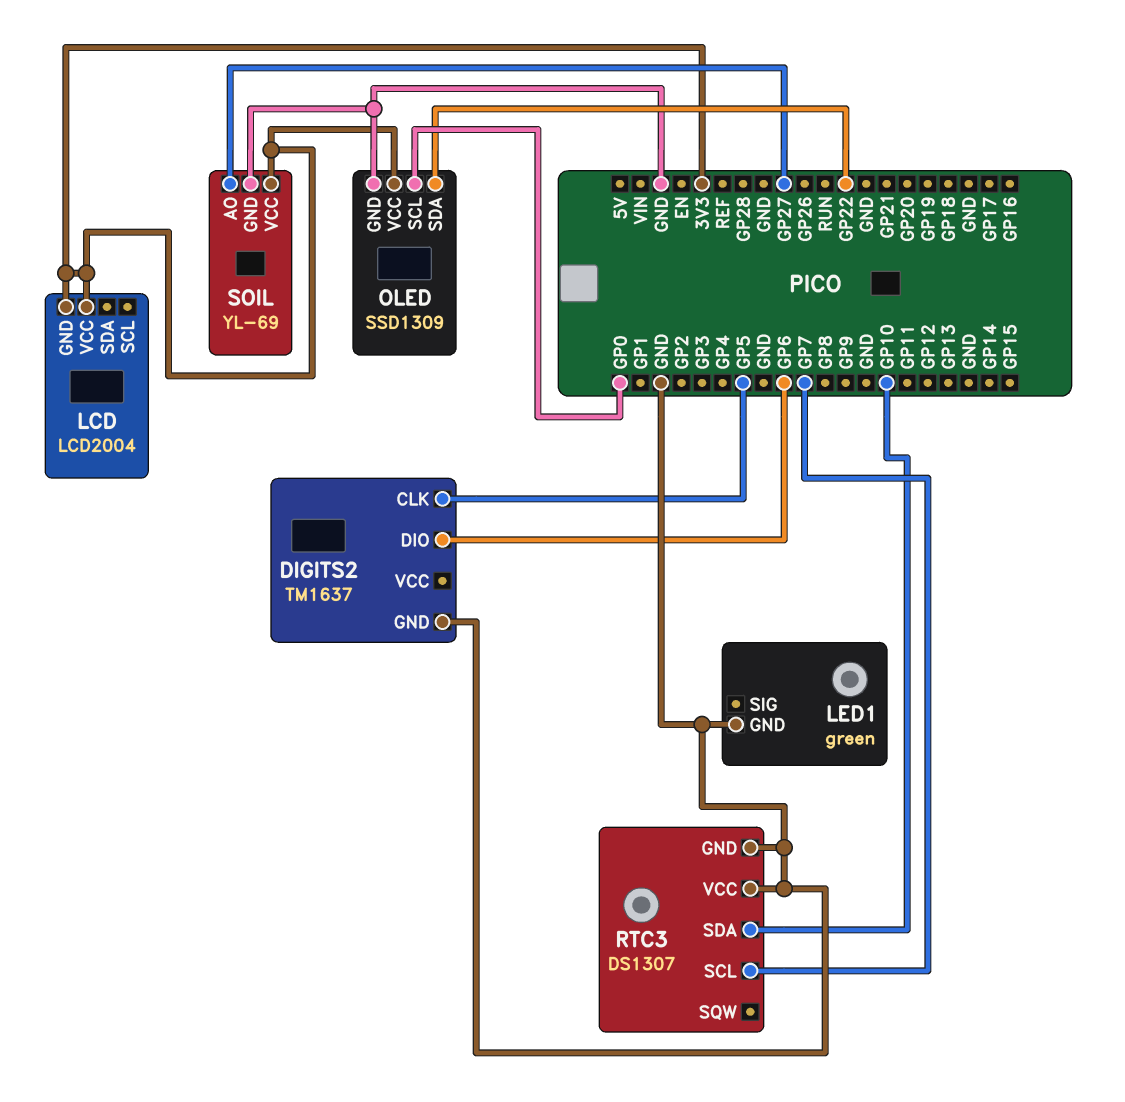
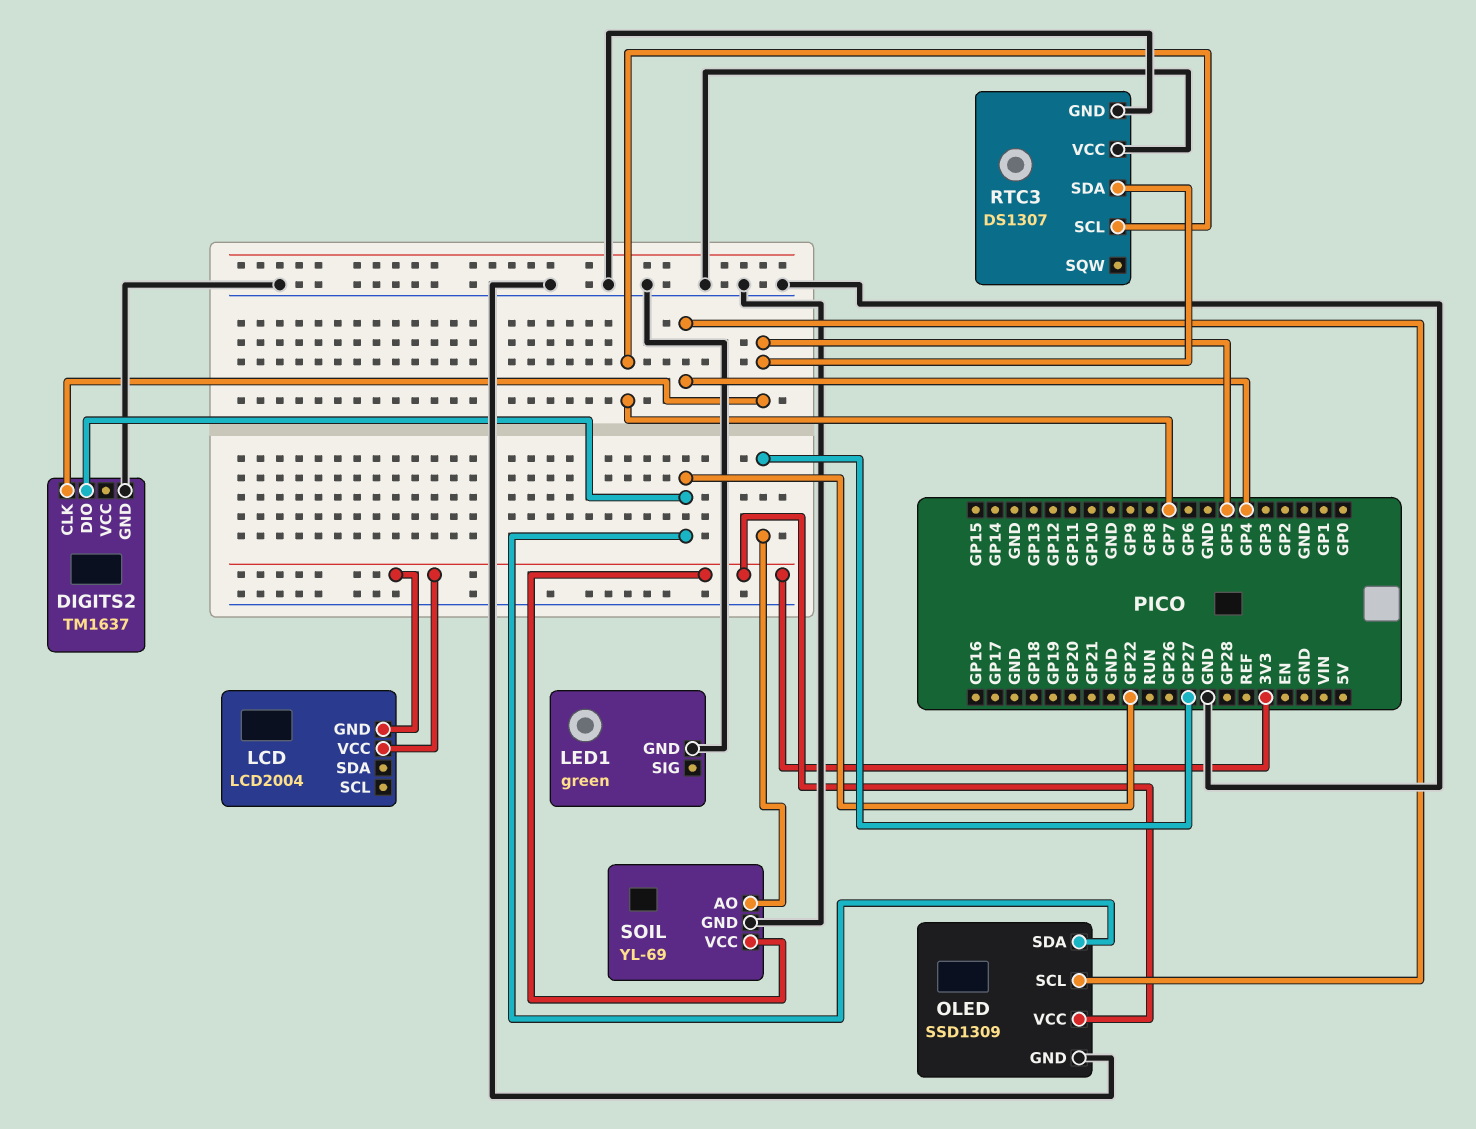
DIGITS2 pin DIO: GP6 -> GP22
OLED pin SCL: GP0 -> GP4
RTC3 pin SDA: GP10 -> GP5

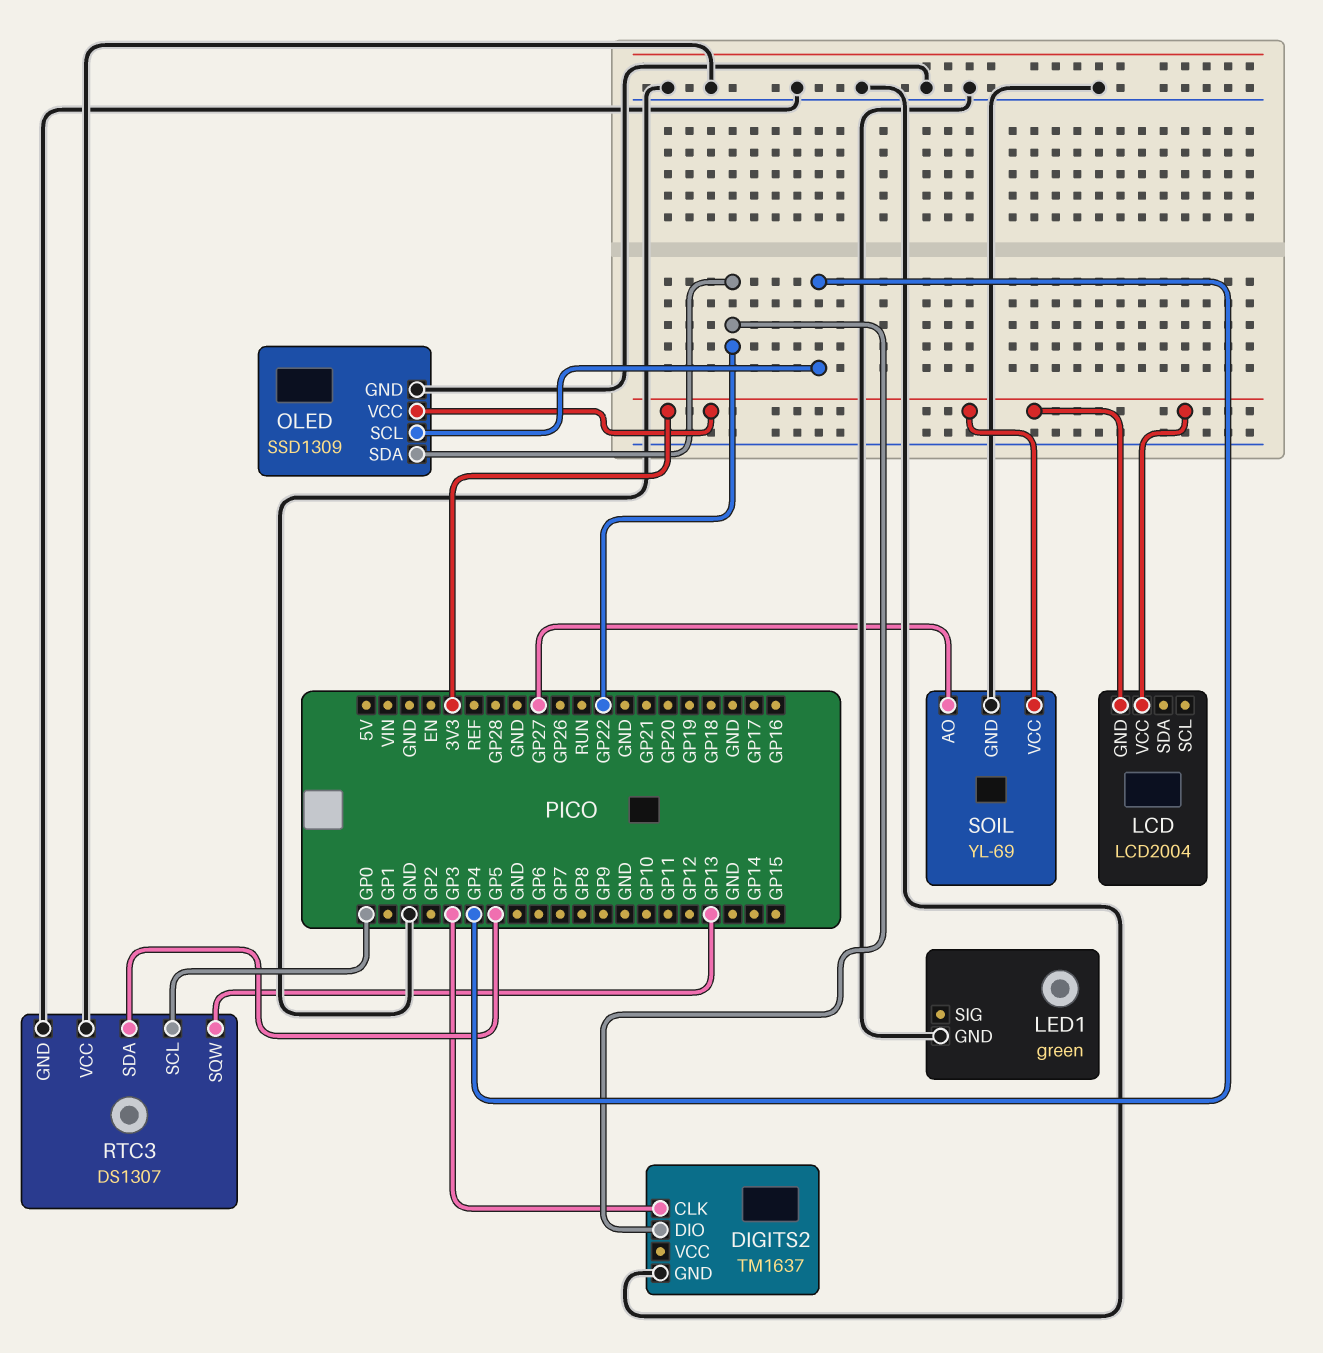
DIGITS2 pin CLK: GP5 -> GP3
RTC3 pin SCL: GP7 -> GP0
RTC3 pin SQW: none -> GP13

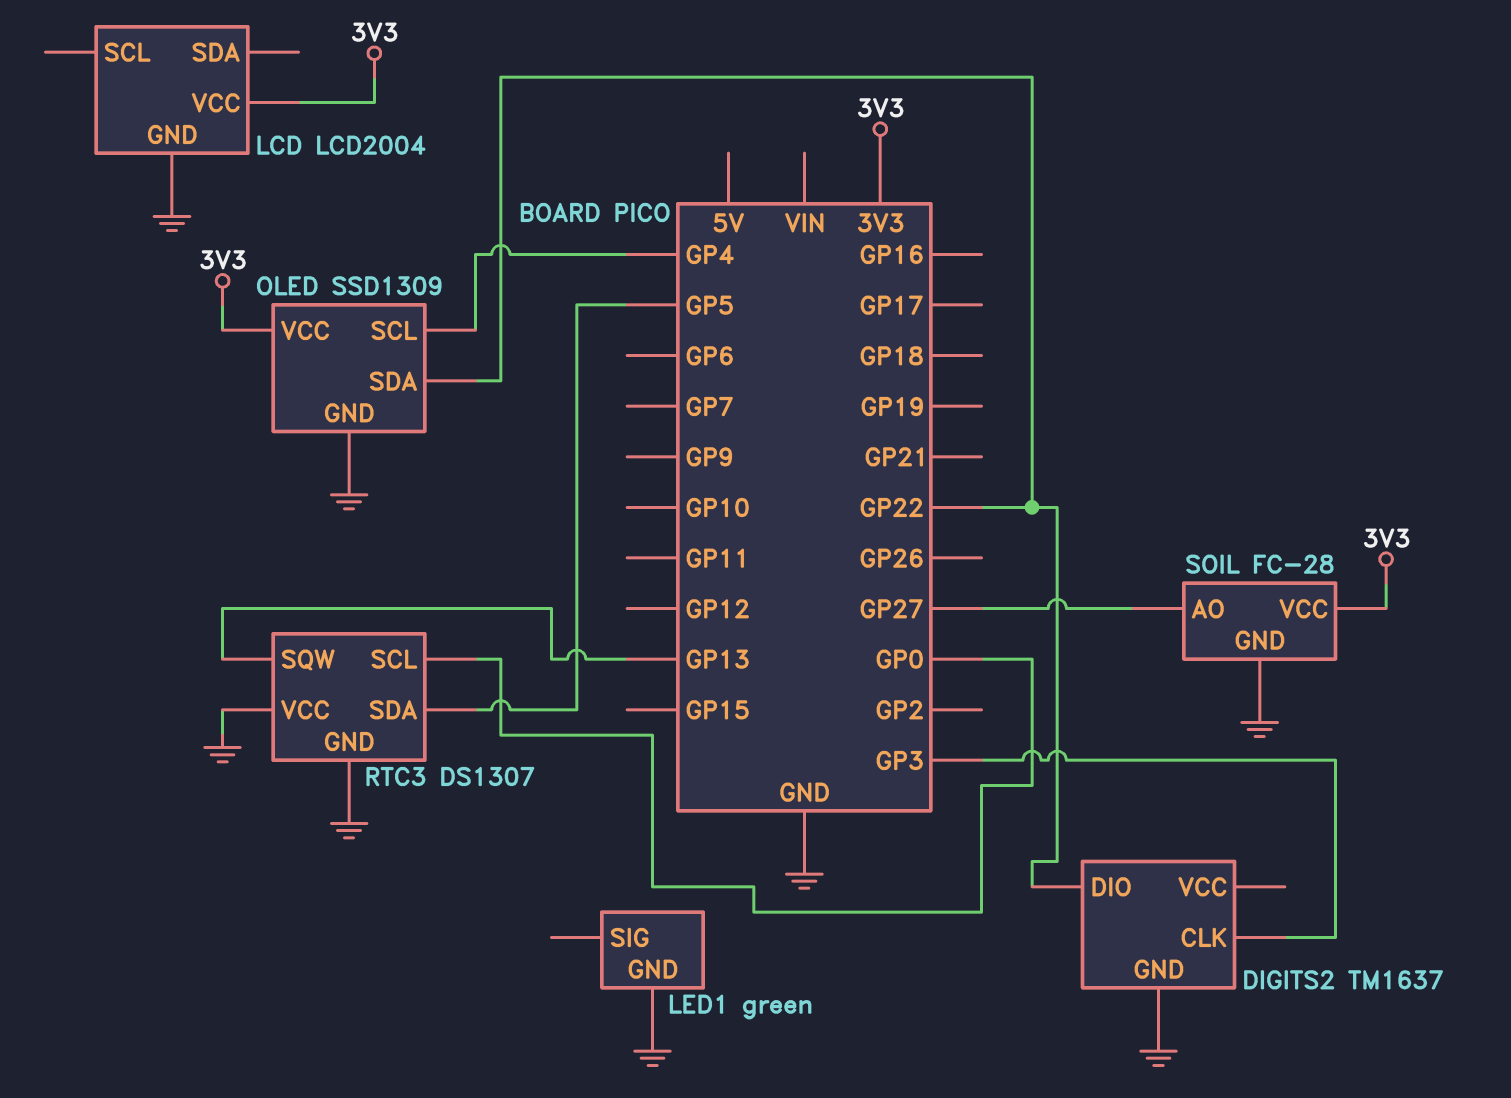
LCD pin GND: 3V3 -> GND
SOIL: YL-69 -> FC-28

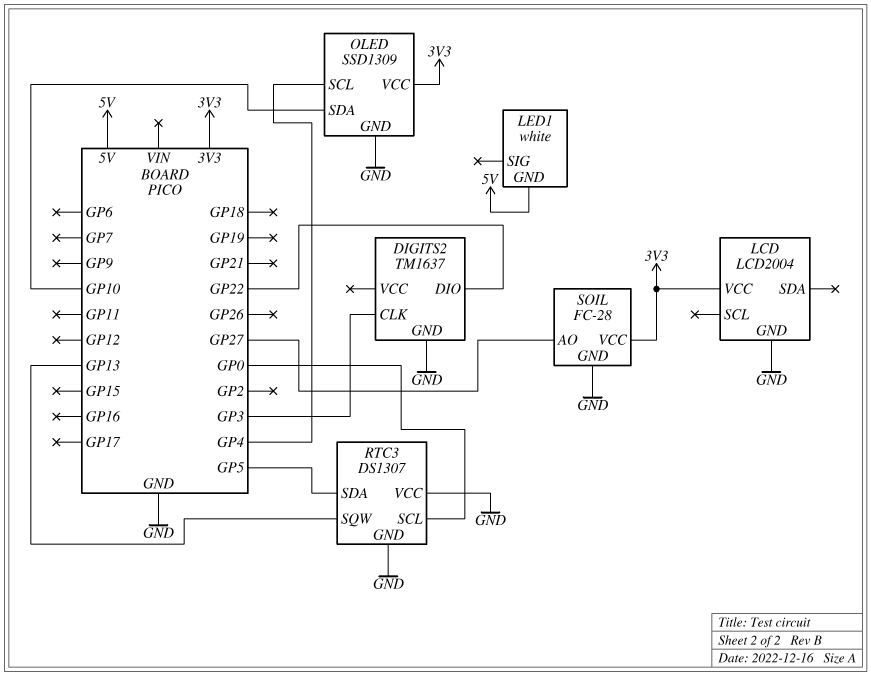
LED1: green -> white
LED1 pin GND: GND -> 5V
OLED pin SDA: GP22 -> GP10

